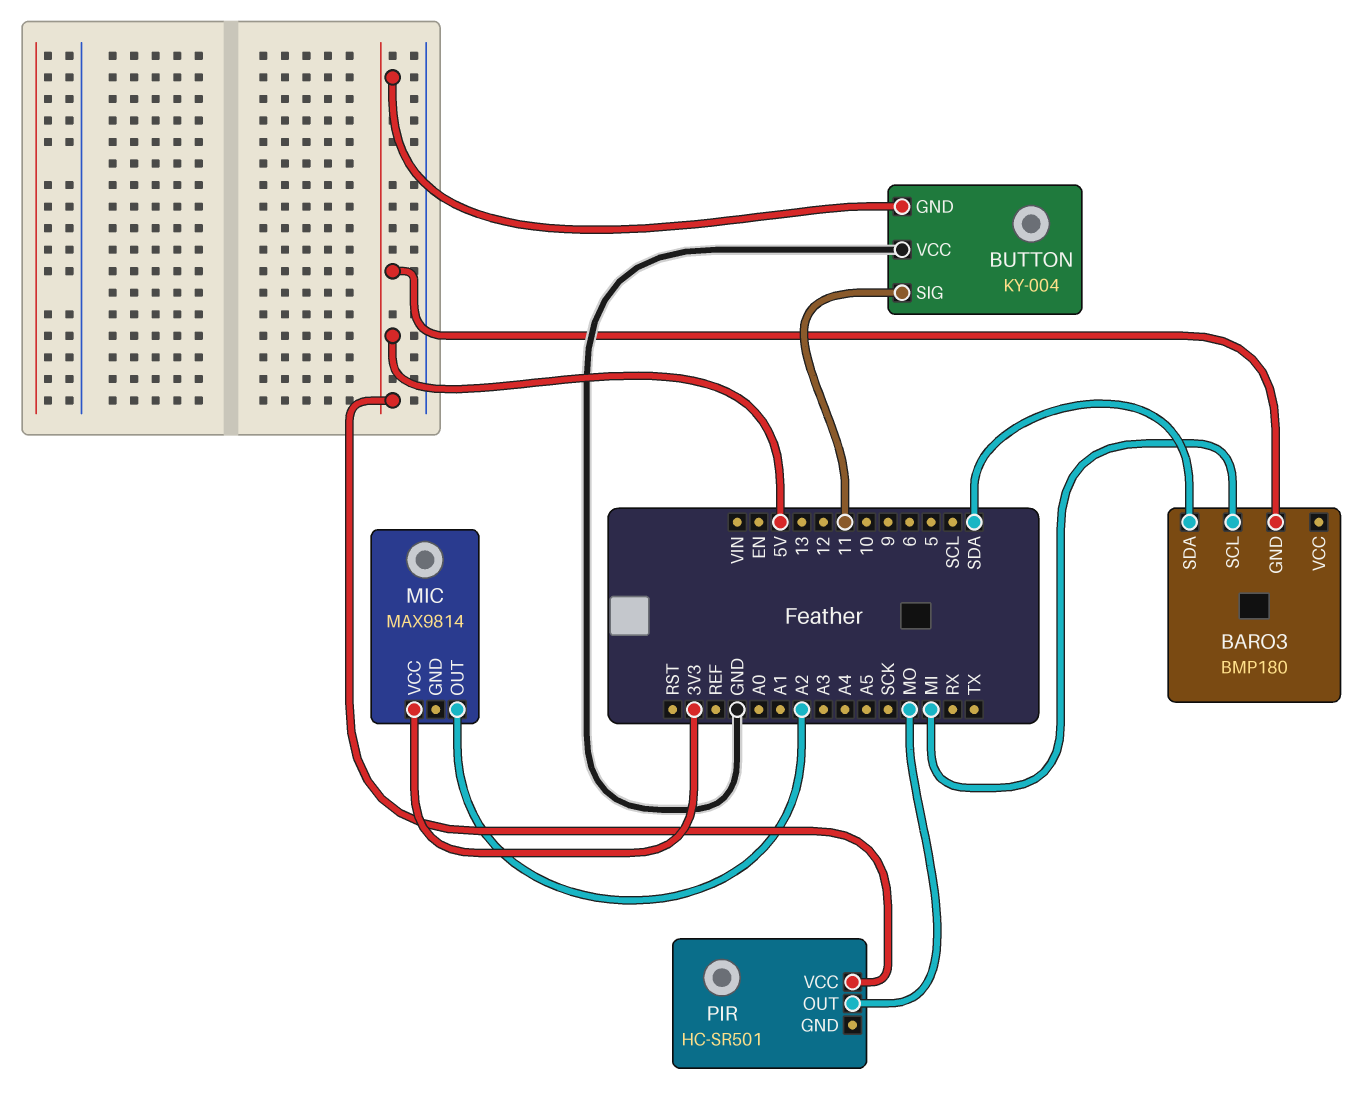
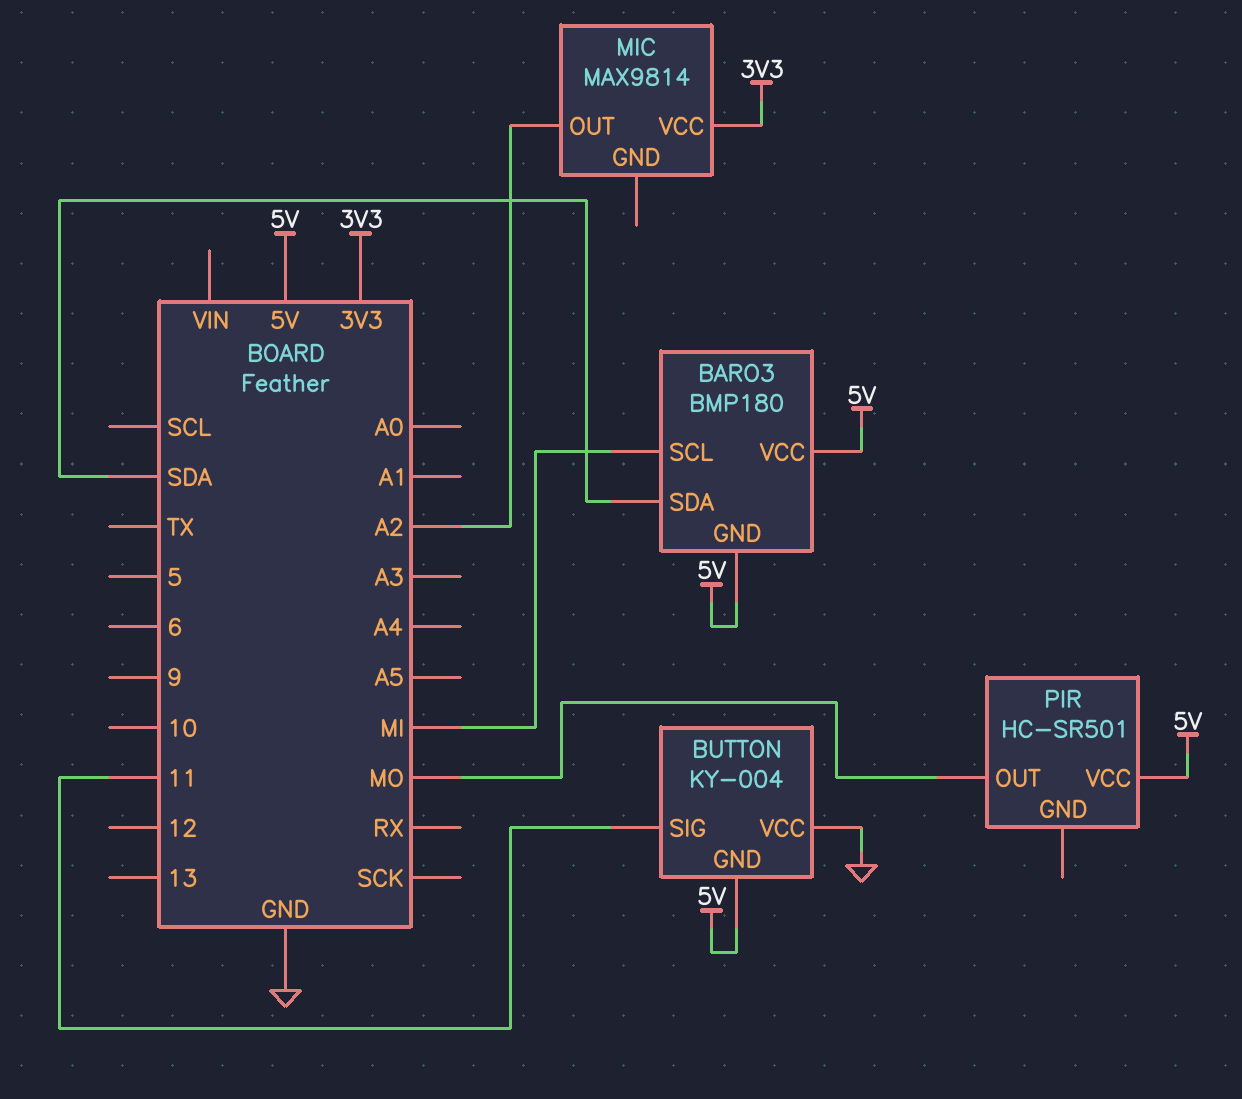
BARO3 pin VCC: none -> 5V

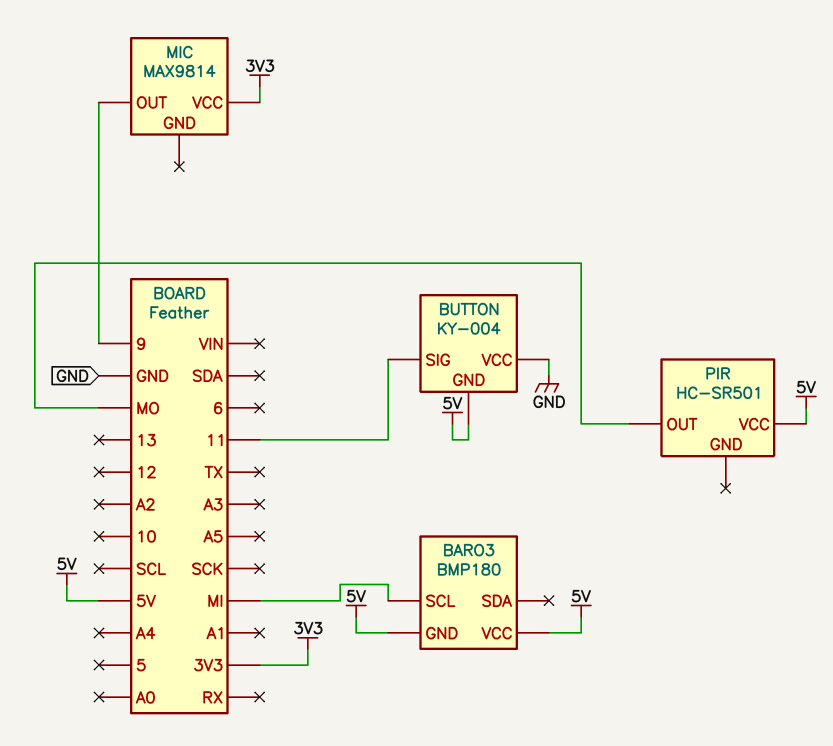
BARO3 pin SDA: SDA -> none
MIC pin OUT: A2 -> 9

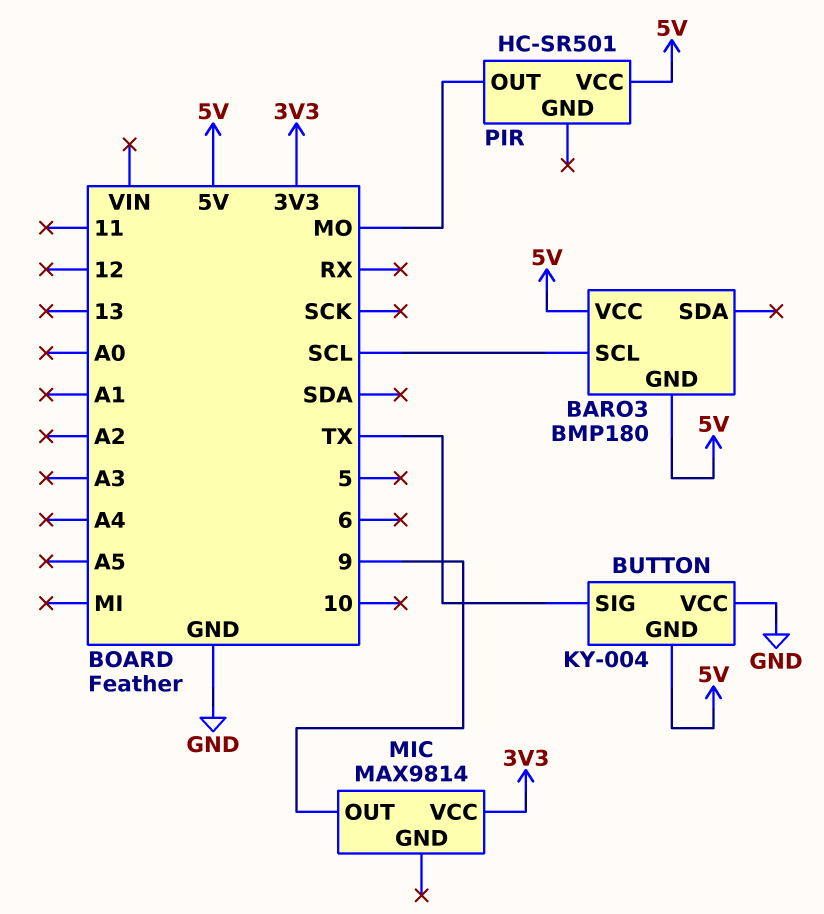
BARO3 pin SCL: MI -> SCL
BUTTON pin SIG: 11 -> TX

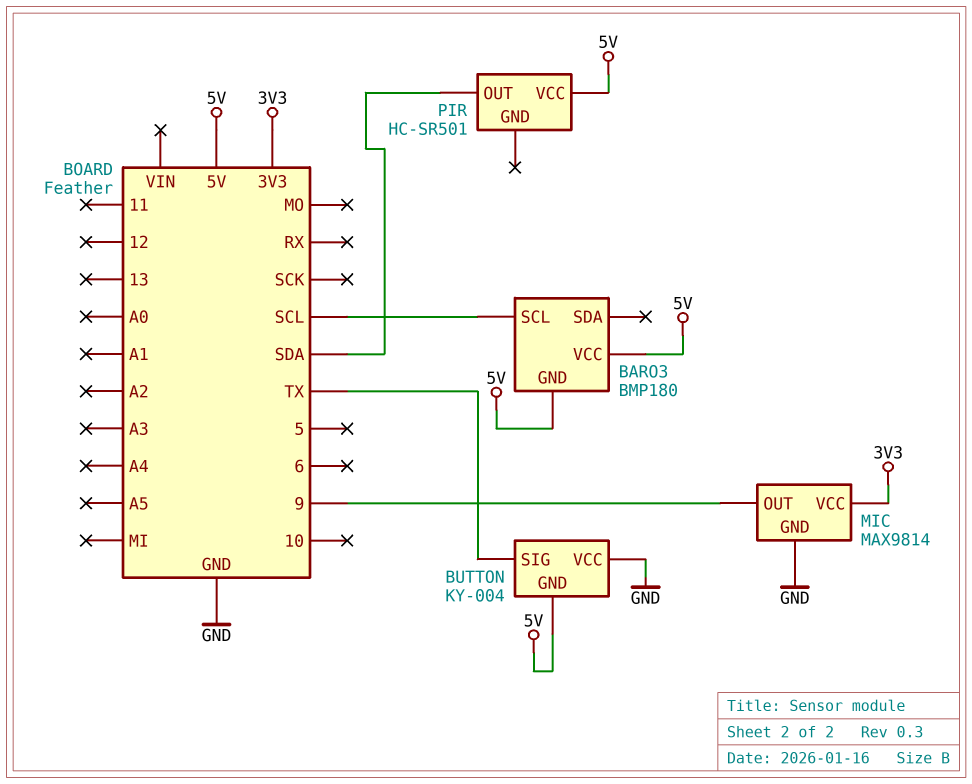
MIC pin GND: none -> GND
PIR pin OUT: MO -> SDA

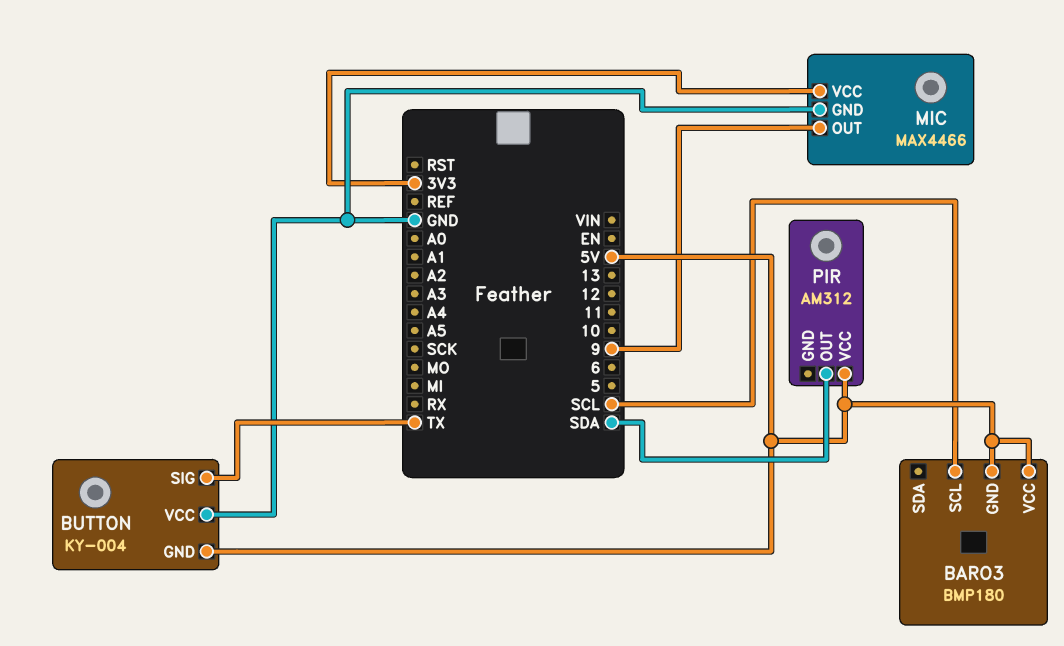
MIC: MAX9814 -> MAX4466
PIR: HC-SR501 -> AM312

